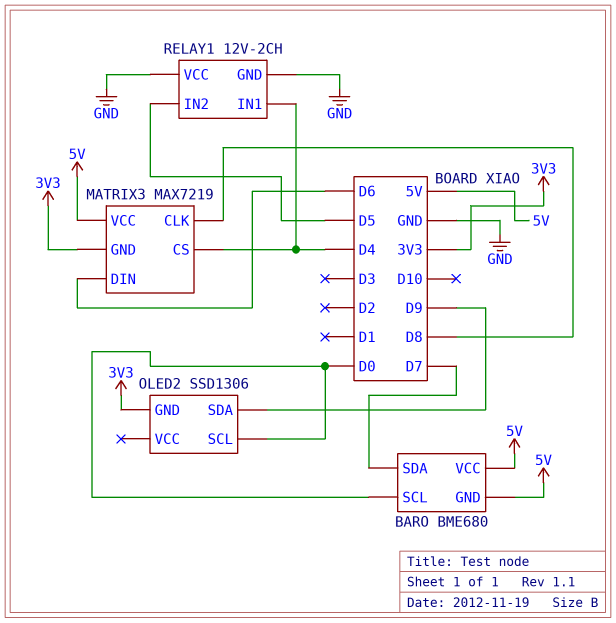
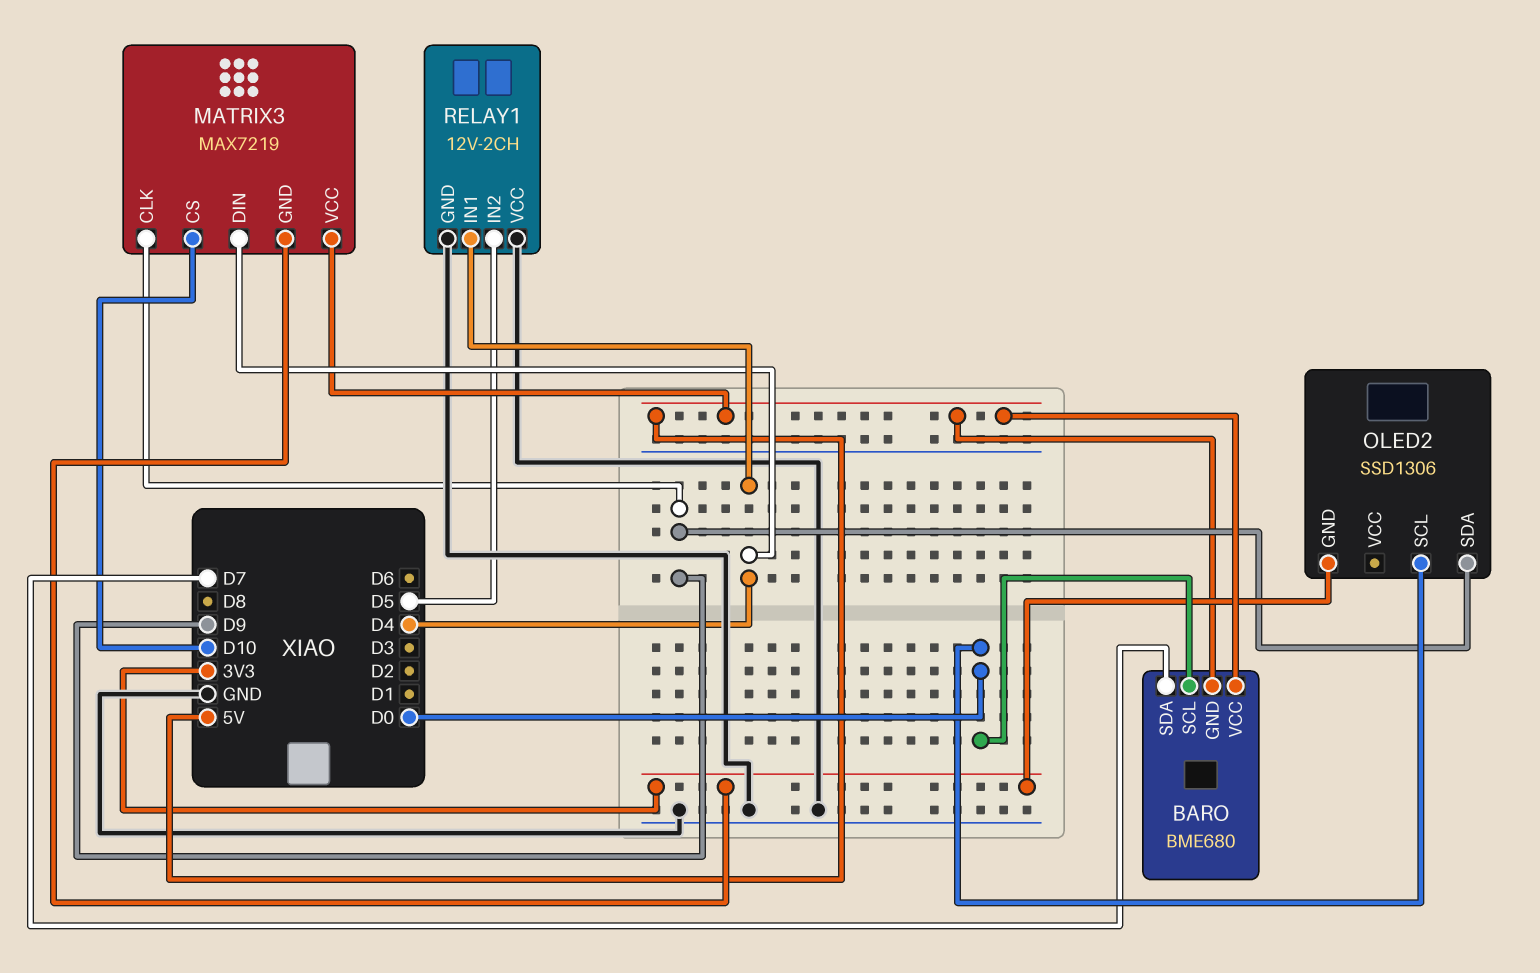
MATRIX3 pin CLK: D8 -> D9
MATRIX3 pin CS: D4 -> D10
MATRIX3 pin DIN: D6 -> D4

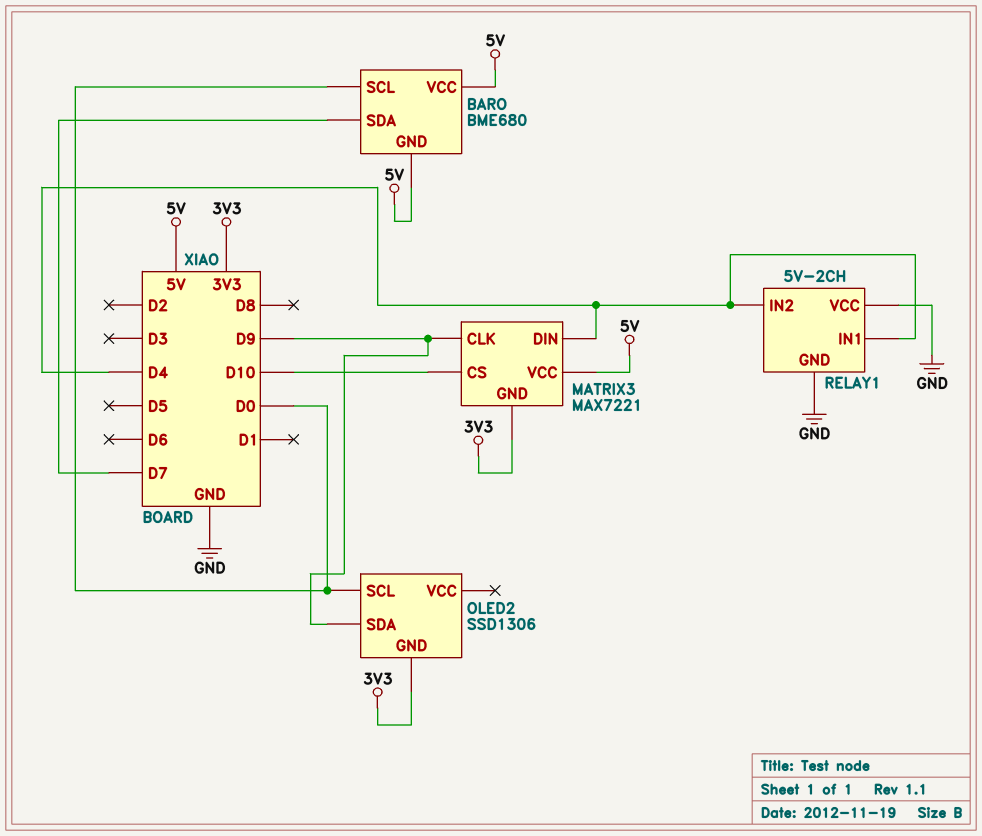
MATRIX3: MAX7219 -> MAX7221
RELAY1: 12V-2CH -> 5V-2CH
RELAY1 pin IN2: D5 -> D4

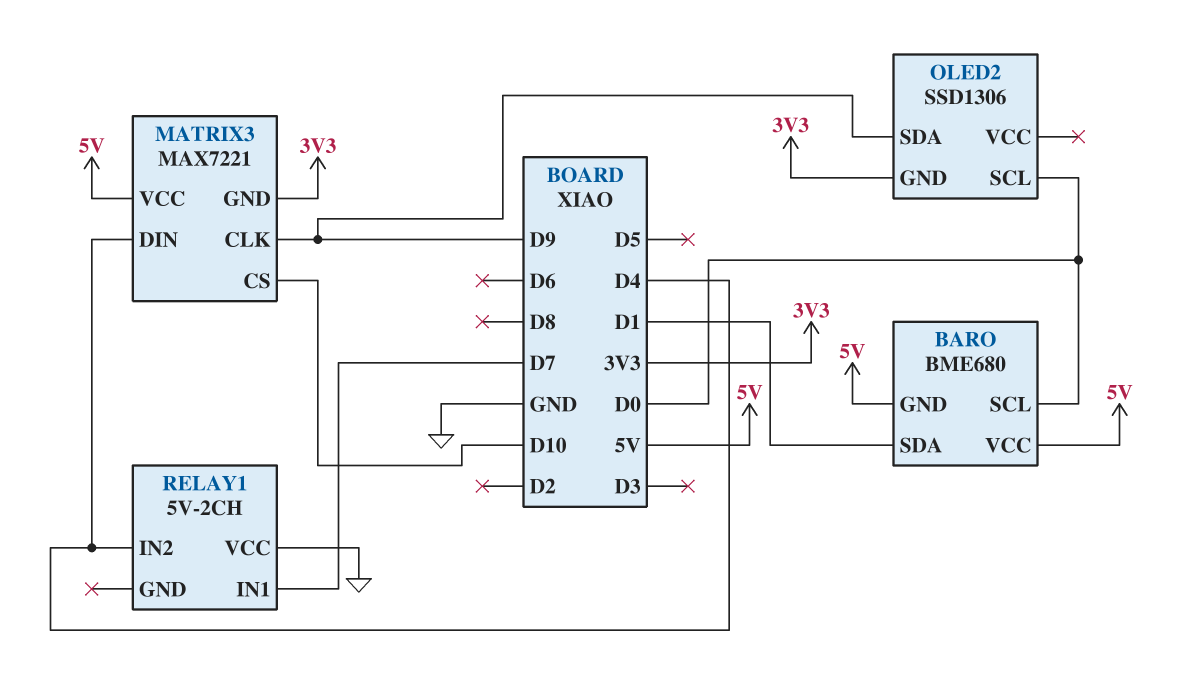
BARO pin SDA: D7 -> D1
RELAY1 pin GND: GND -> none
RELAY1 pin IN1: D4 -> D7

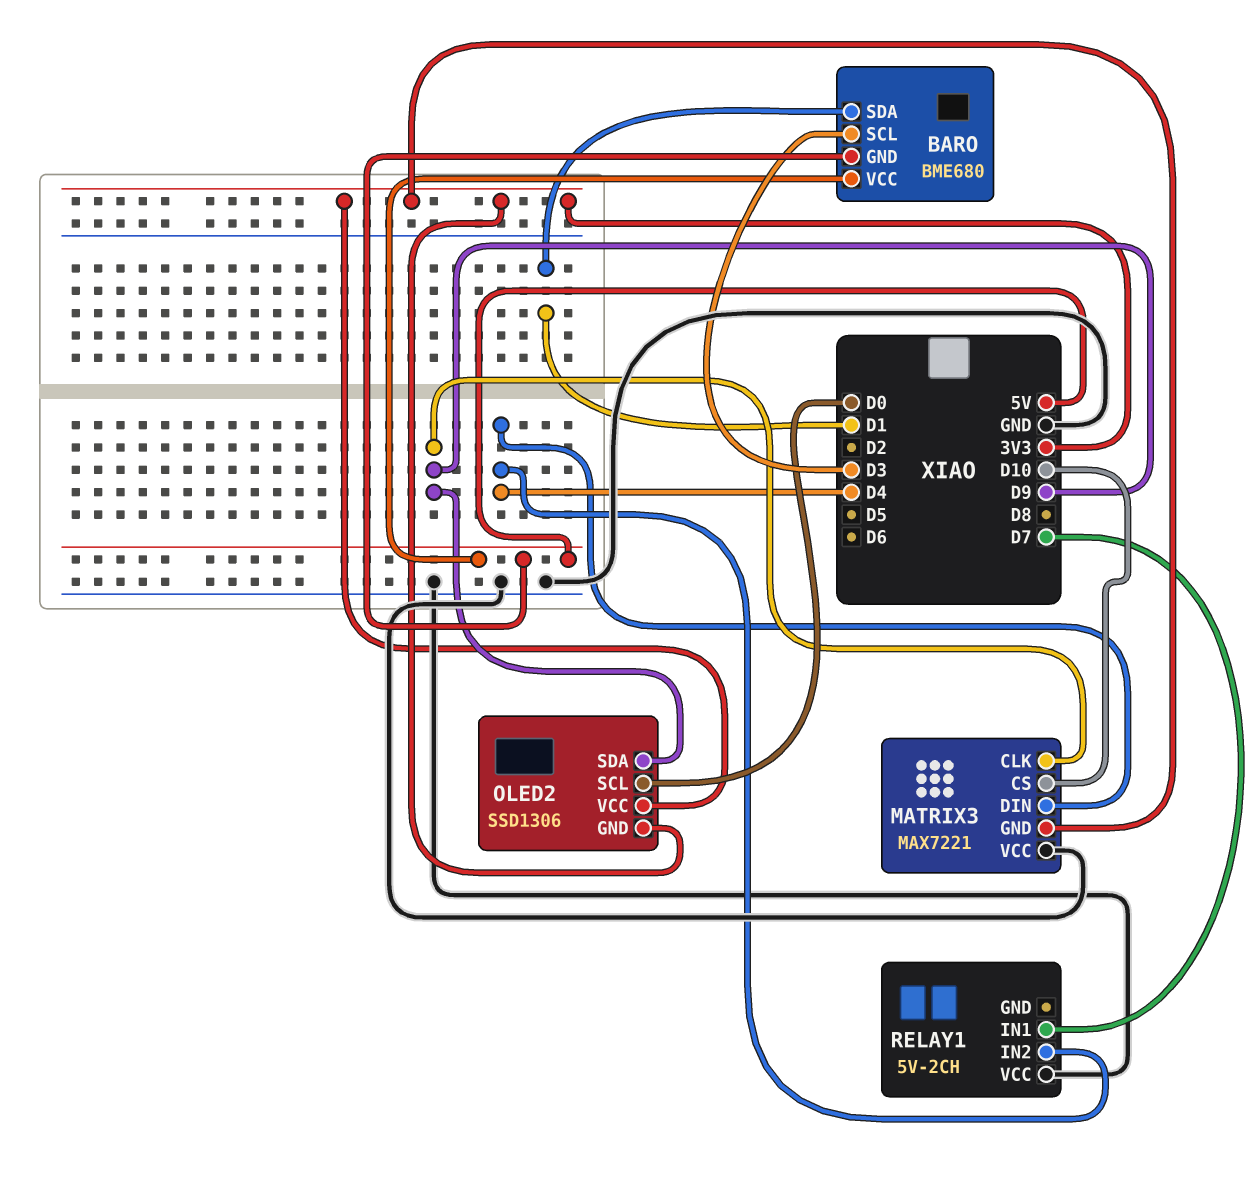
BARO pin SCL: D0 -> D3
MATRIX3 pin VCC: 5V -> GND
OLED2 pin VCC: none -> 3V3

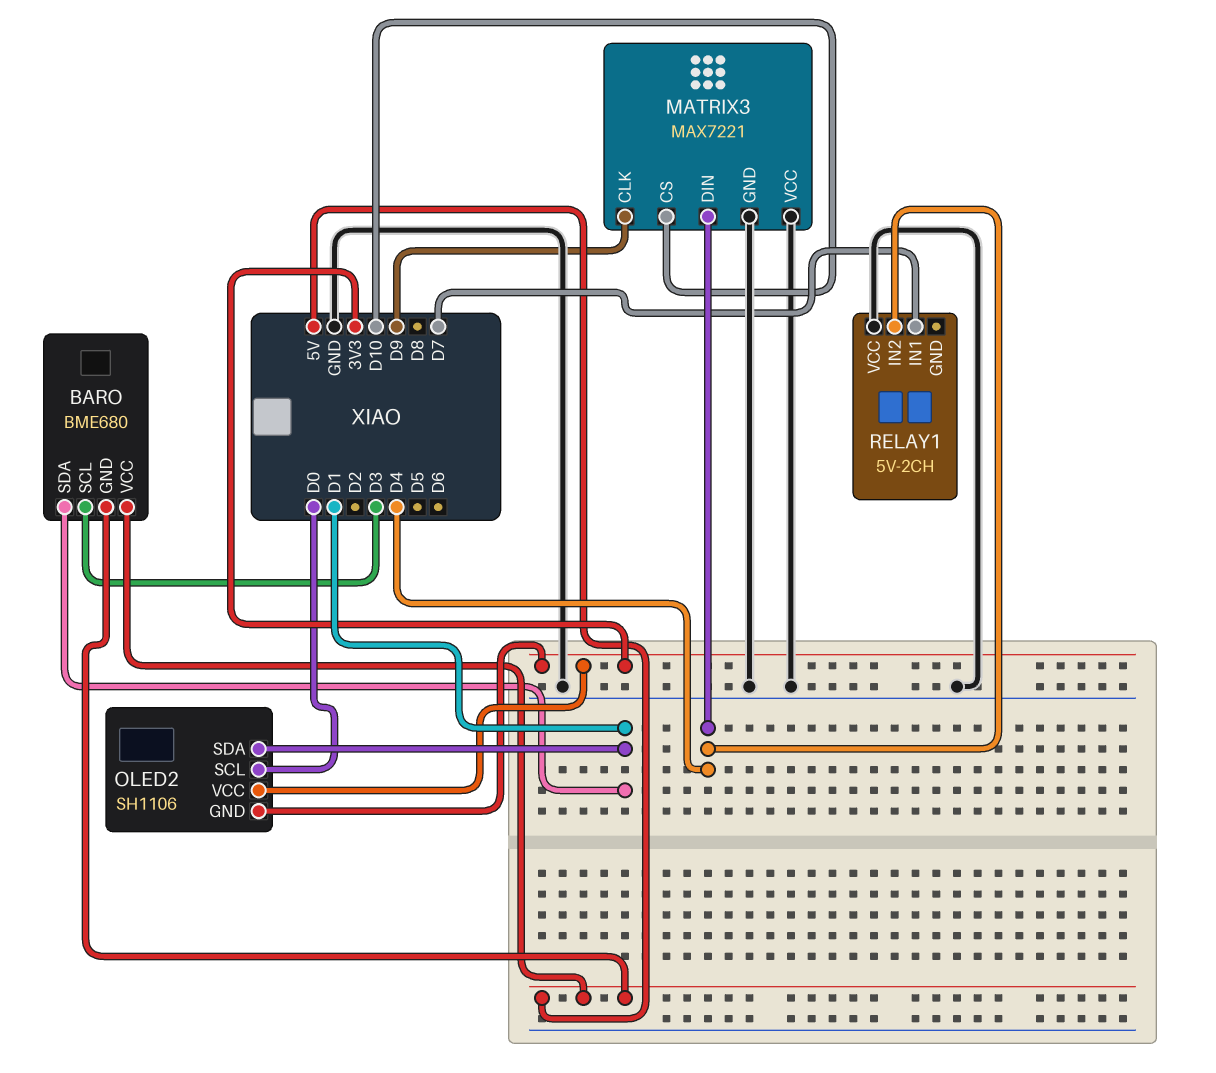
MATRIX3 pin GND: 3V3 -> GND
OLED2: SSD1306 -> SH1106
OLED2 pin SDA: D9 -> D1

